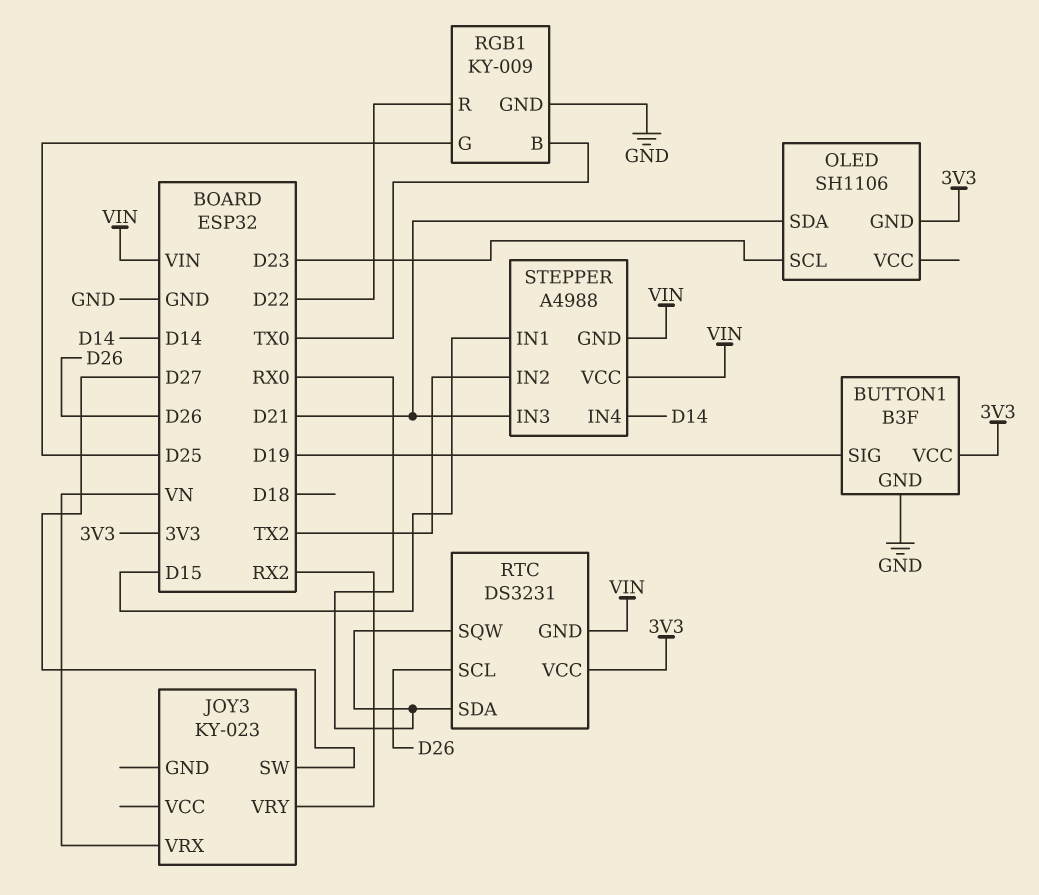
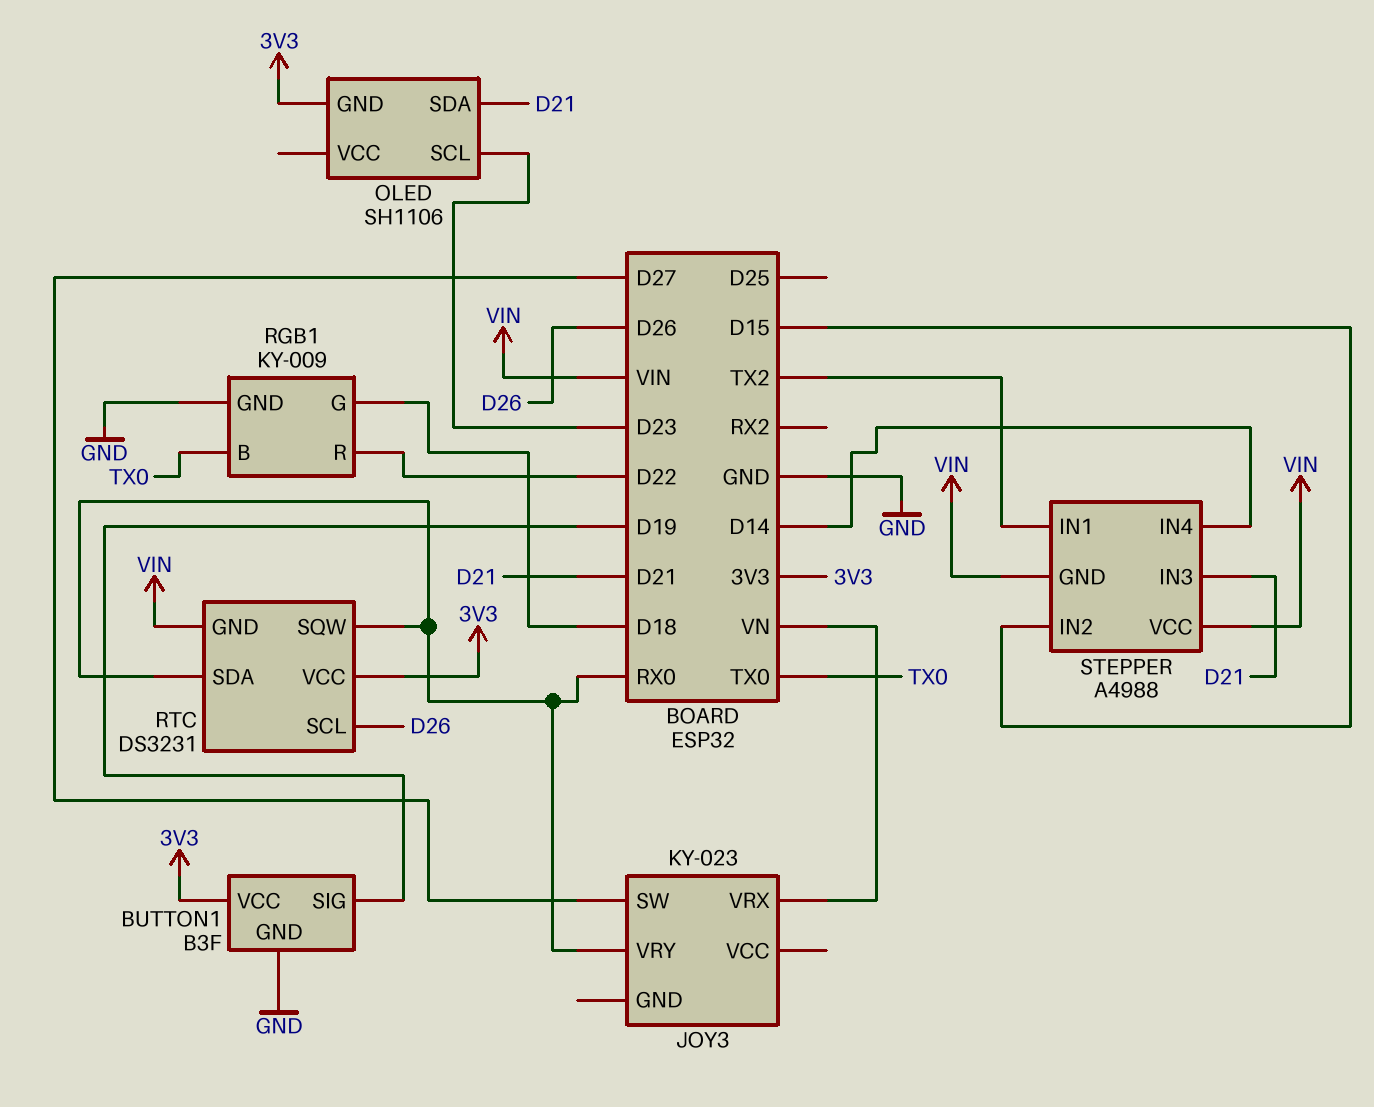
JOY3 pin VRY: RX2 -> RX0
RGB1 pin G: D25 -> D18
STEPPER pin IN1: D15 -> TX2
STEPPER pin IN2: TX2 -> D15

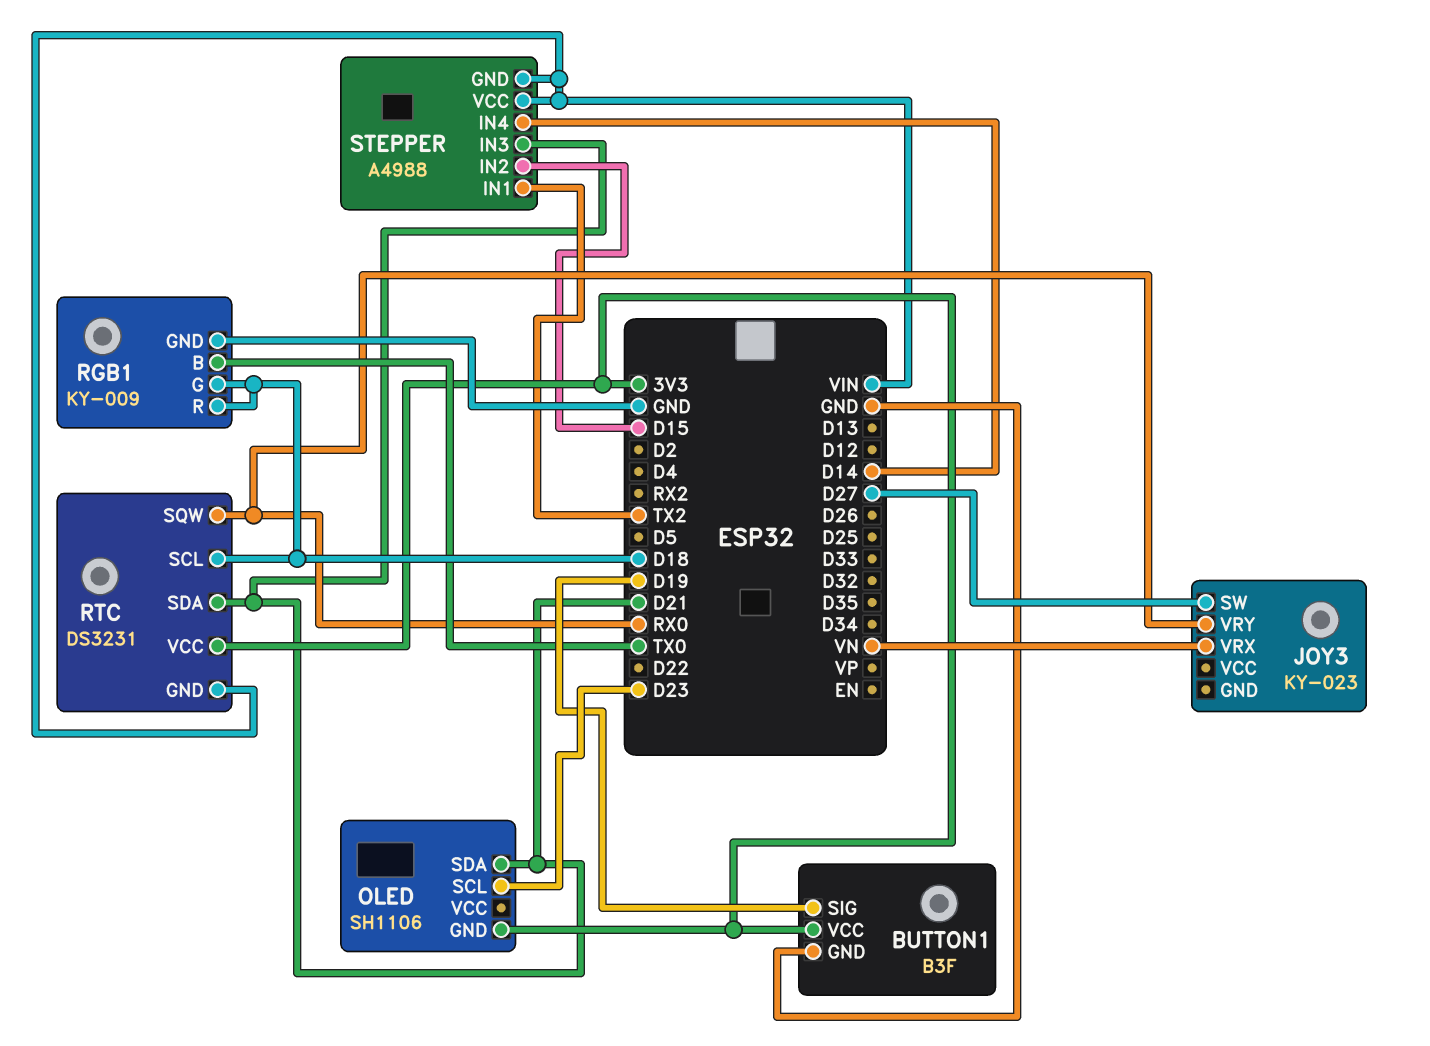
RGB1 pin R: D22 -> D18
RTC pin SCL: D26 -> D18
RTC pin SDA: RX0 -> D21

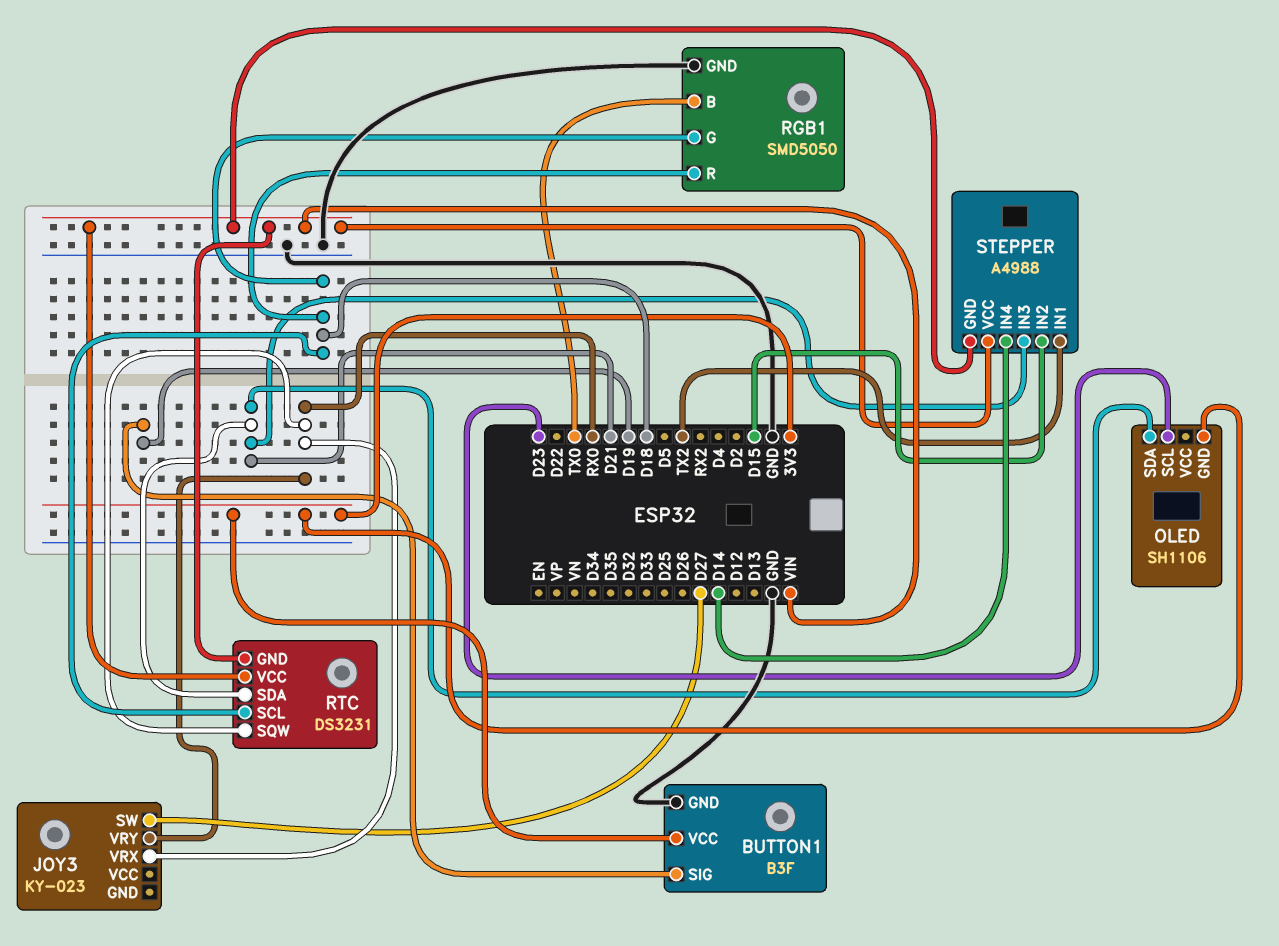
JOY3 pin VRX: VN -> RX0
RGB1: KY-009 -> SMD5050
RTC pin VCC: 3V3 -> VIN

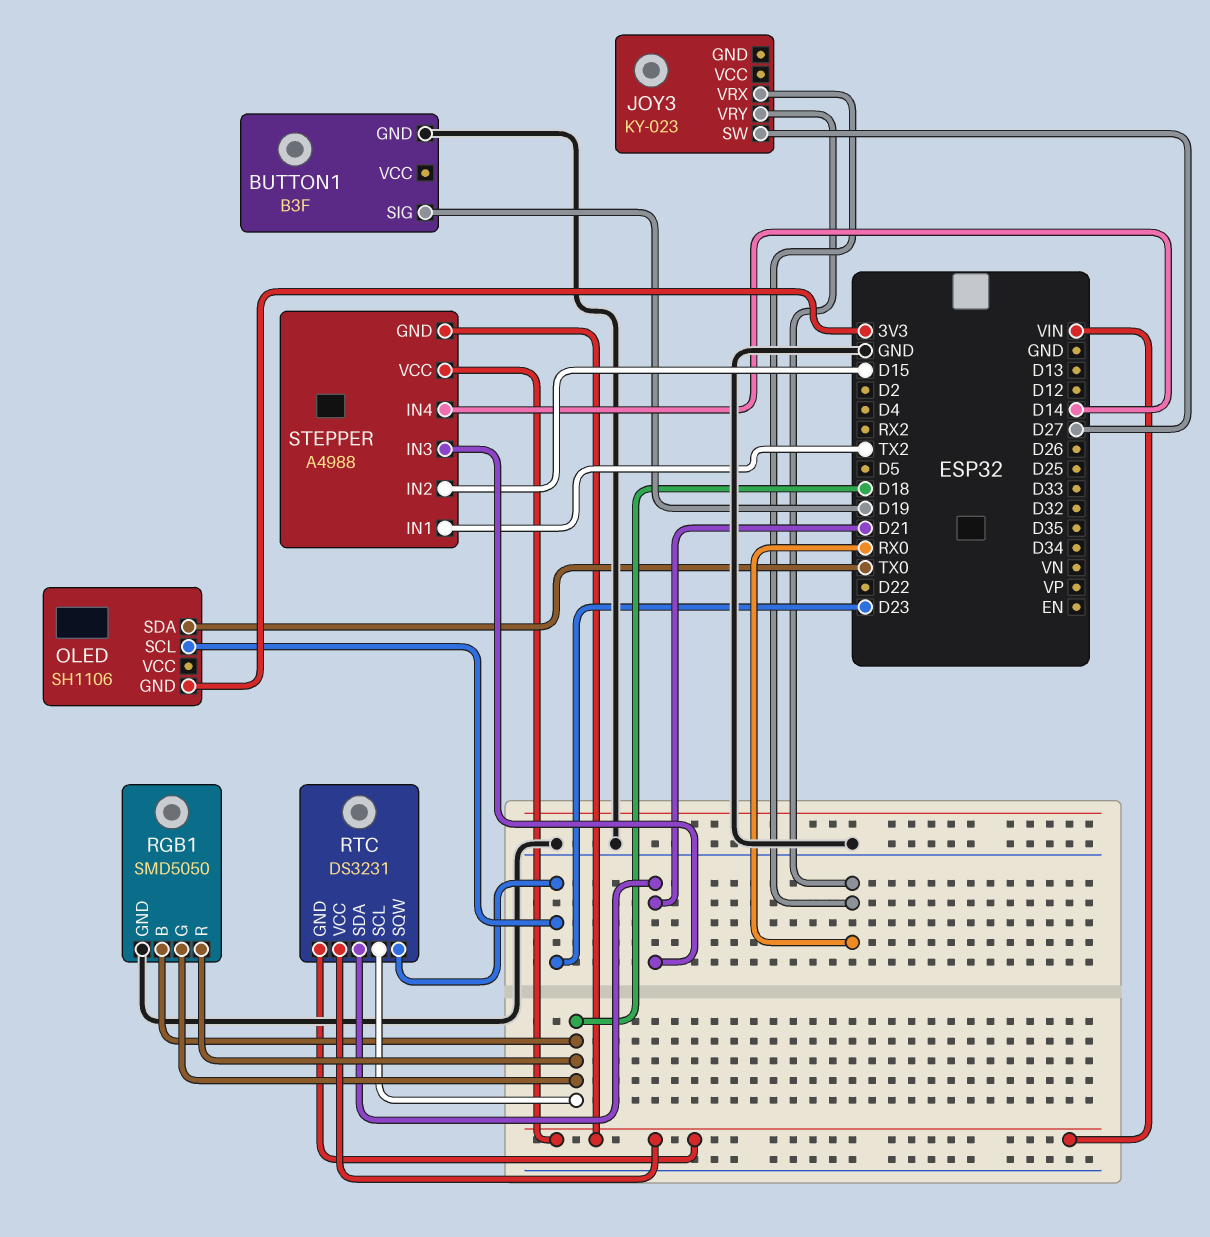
BUTTON1 pin VCC: 3V3 -> none
OLED pin SDA: D21 -> TX0
RGB1 pin B: TX0 -> D18
RTC pin SQW: RX0 -> D23

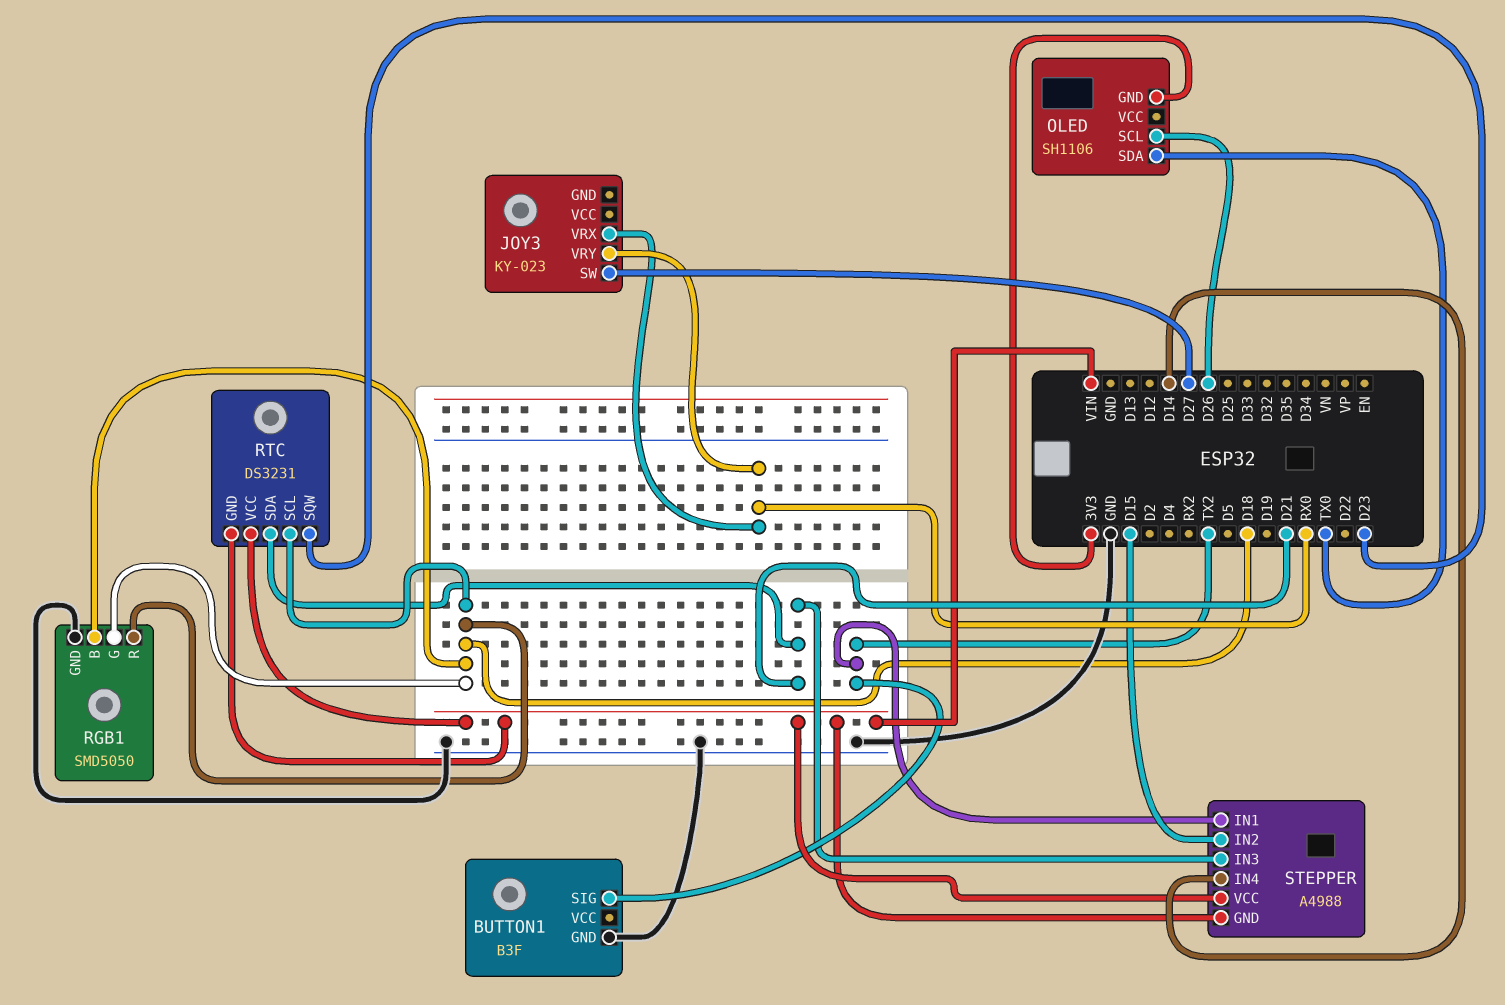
BUTTON1 pin SIG: D19 -> TX2
OLED pin SCL: D23 -> D26

